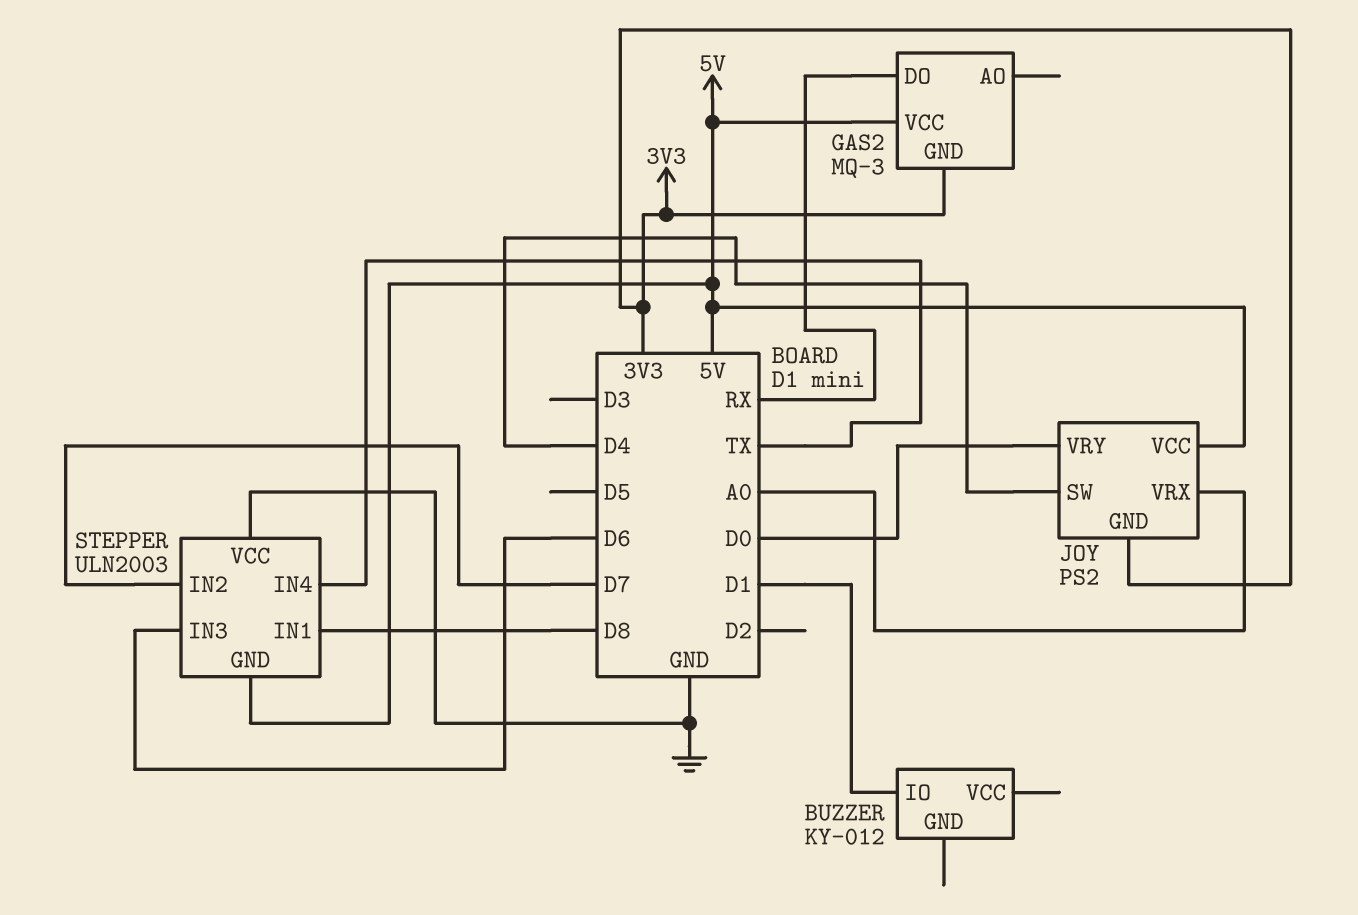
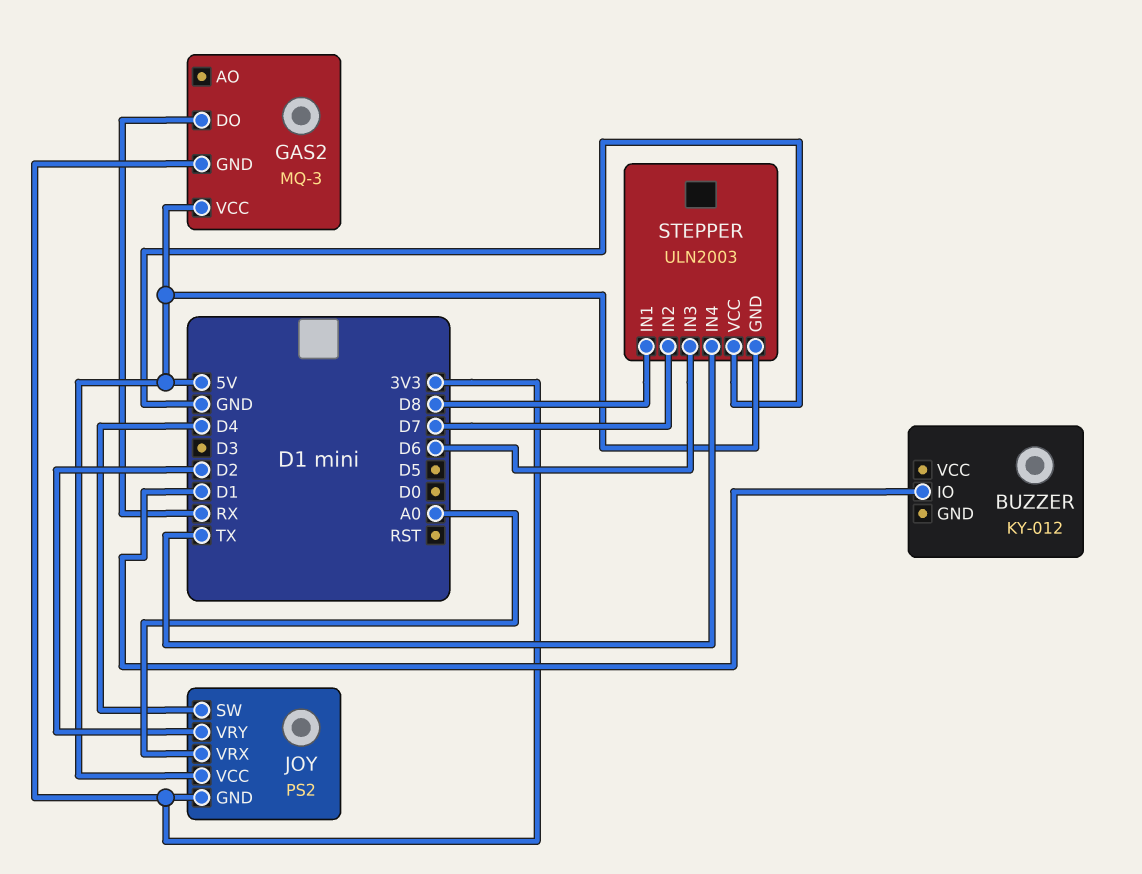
JOY pin VRY: D0 -> D2

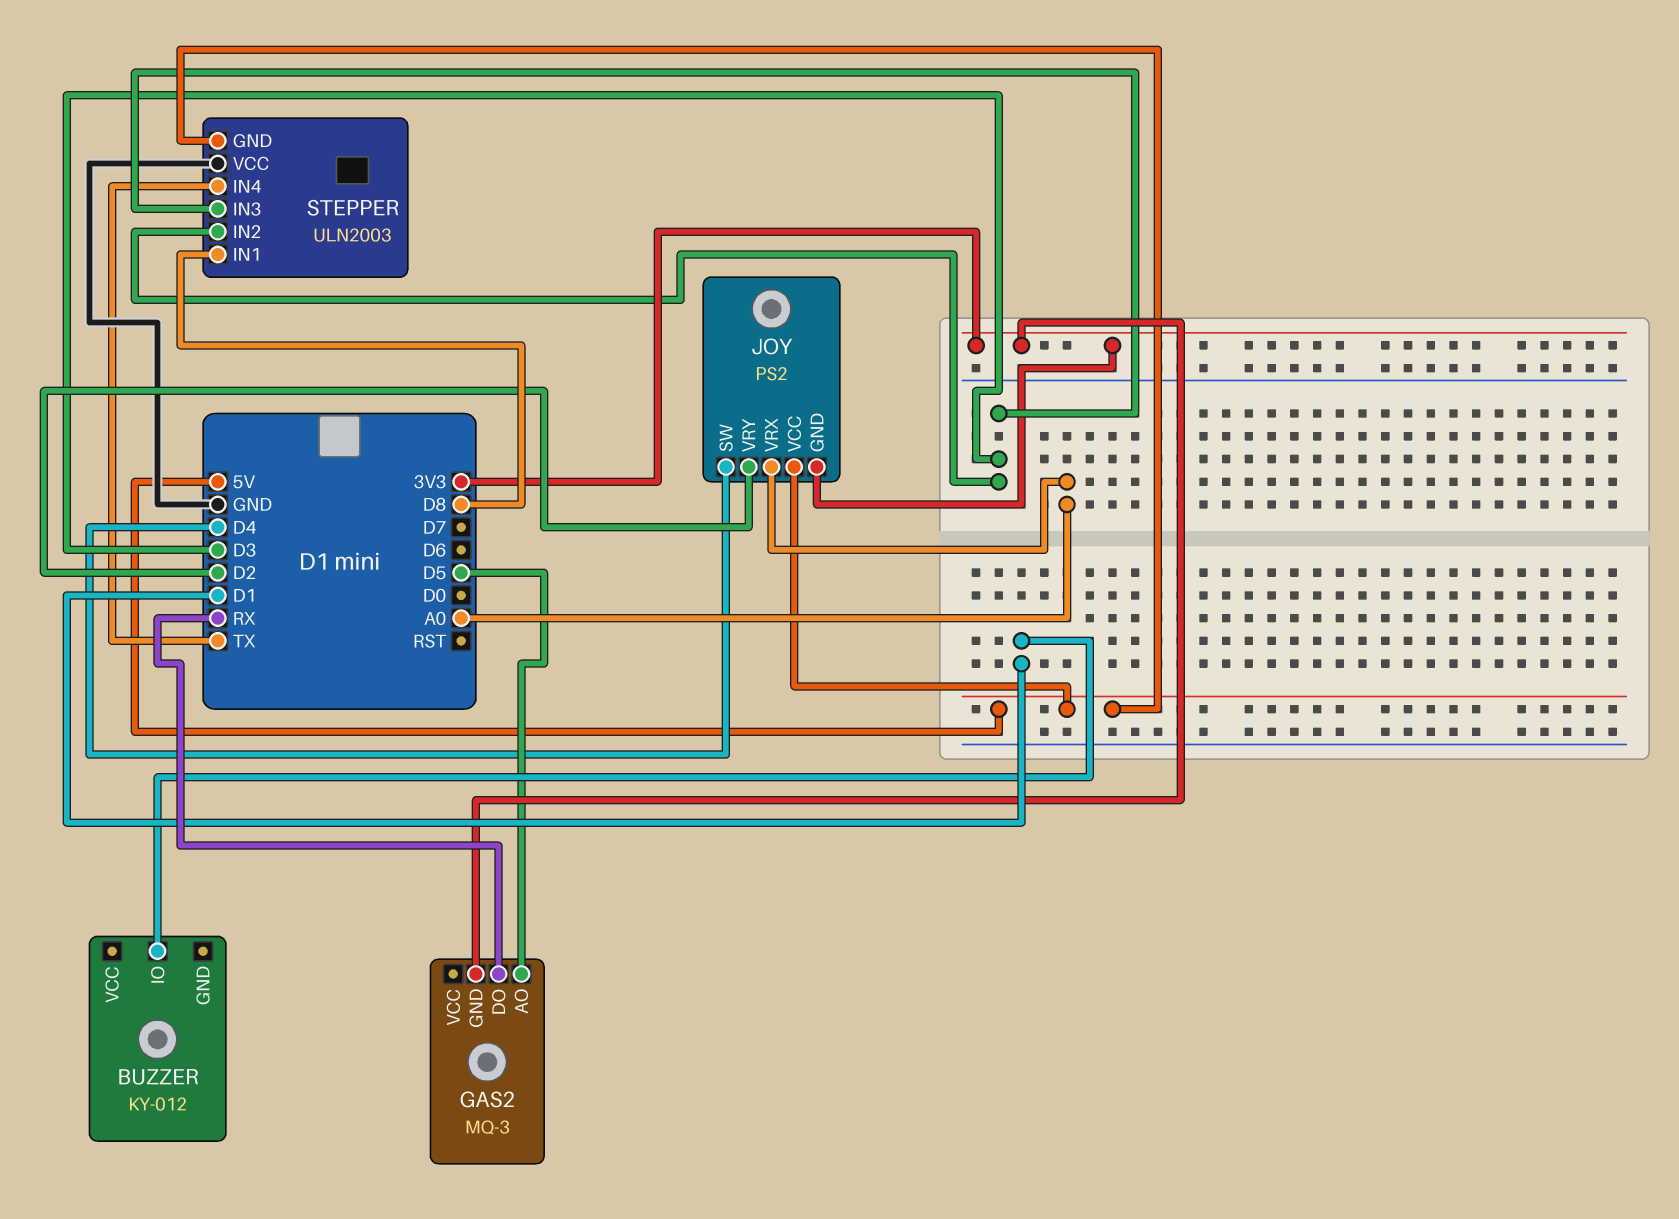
GAS2 pin AO: none -> D5
GAS2 pin VCC: 5V -> none
STEPPER pin IN2: D7 -> D3
STEPPER pin IN3: D6 -> D3

